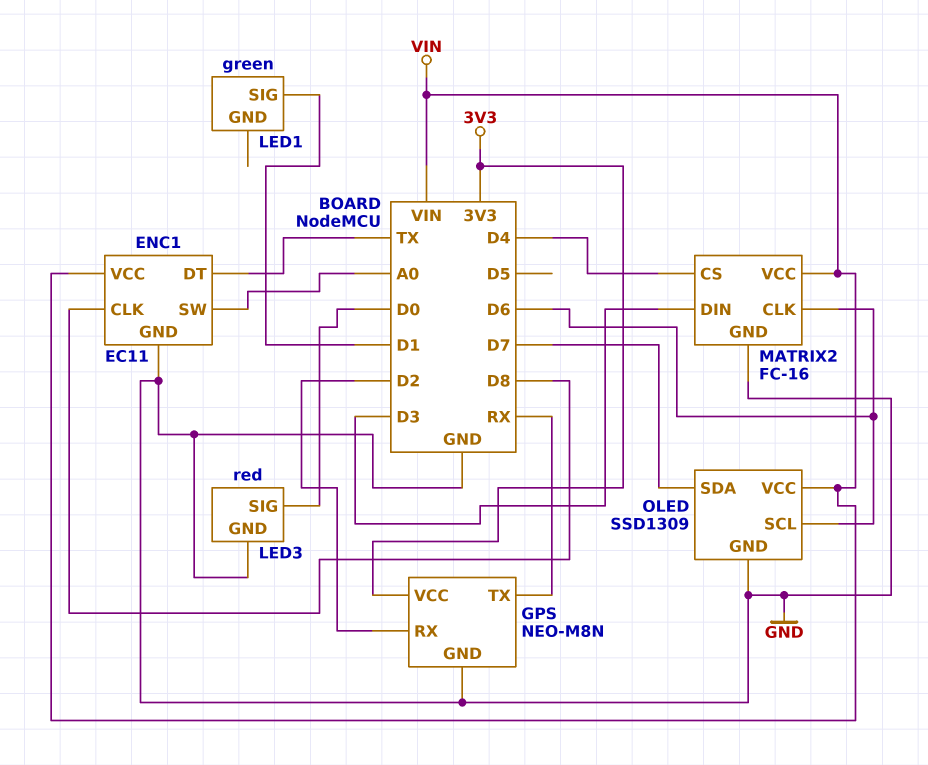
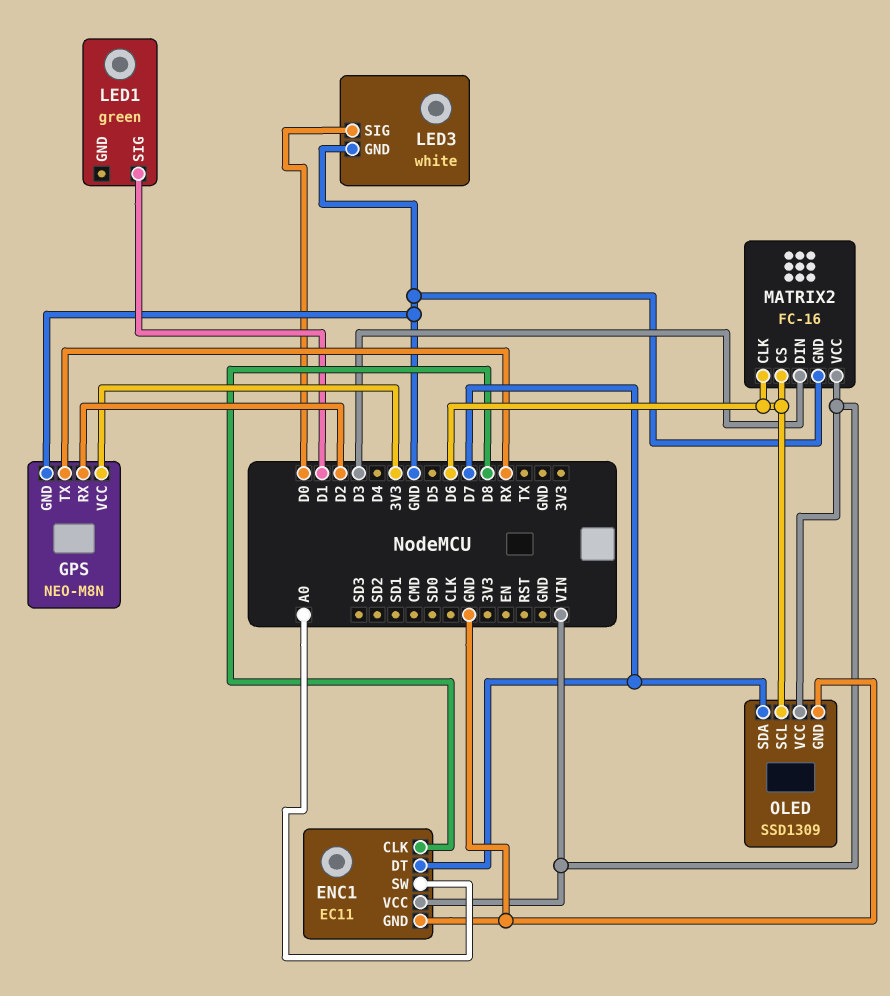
ENC1 pin DT: TX -> D7
LED3: red -> white
MATRIX2 pin CS: D4 -> D6

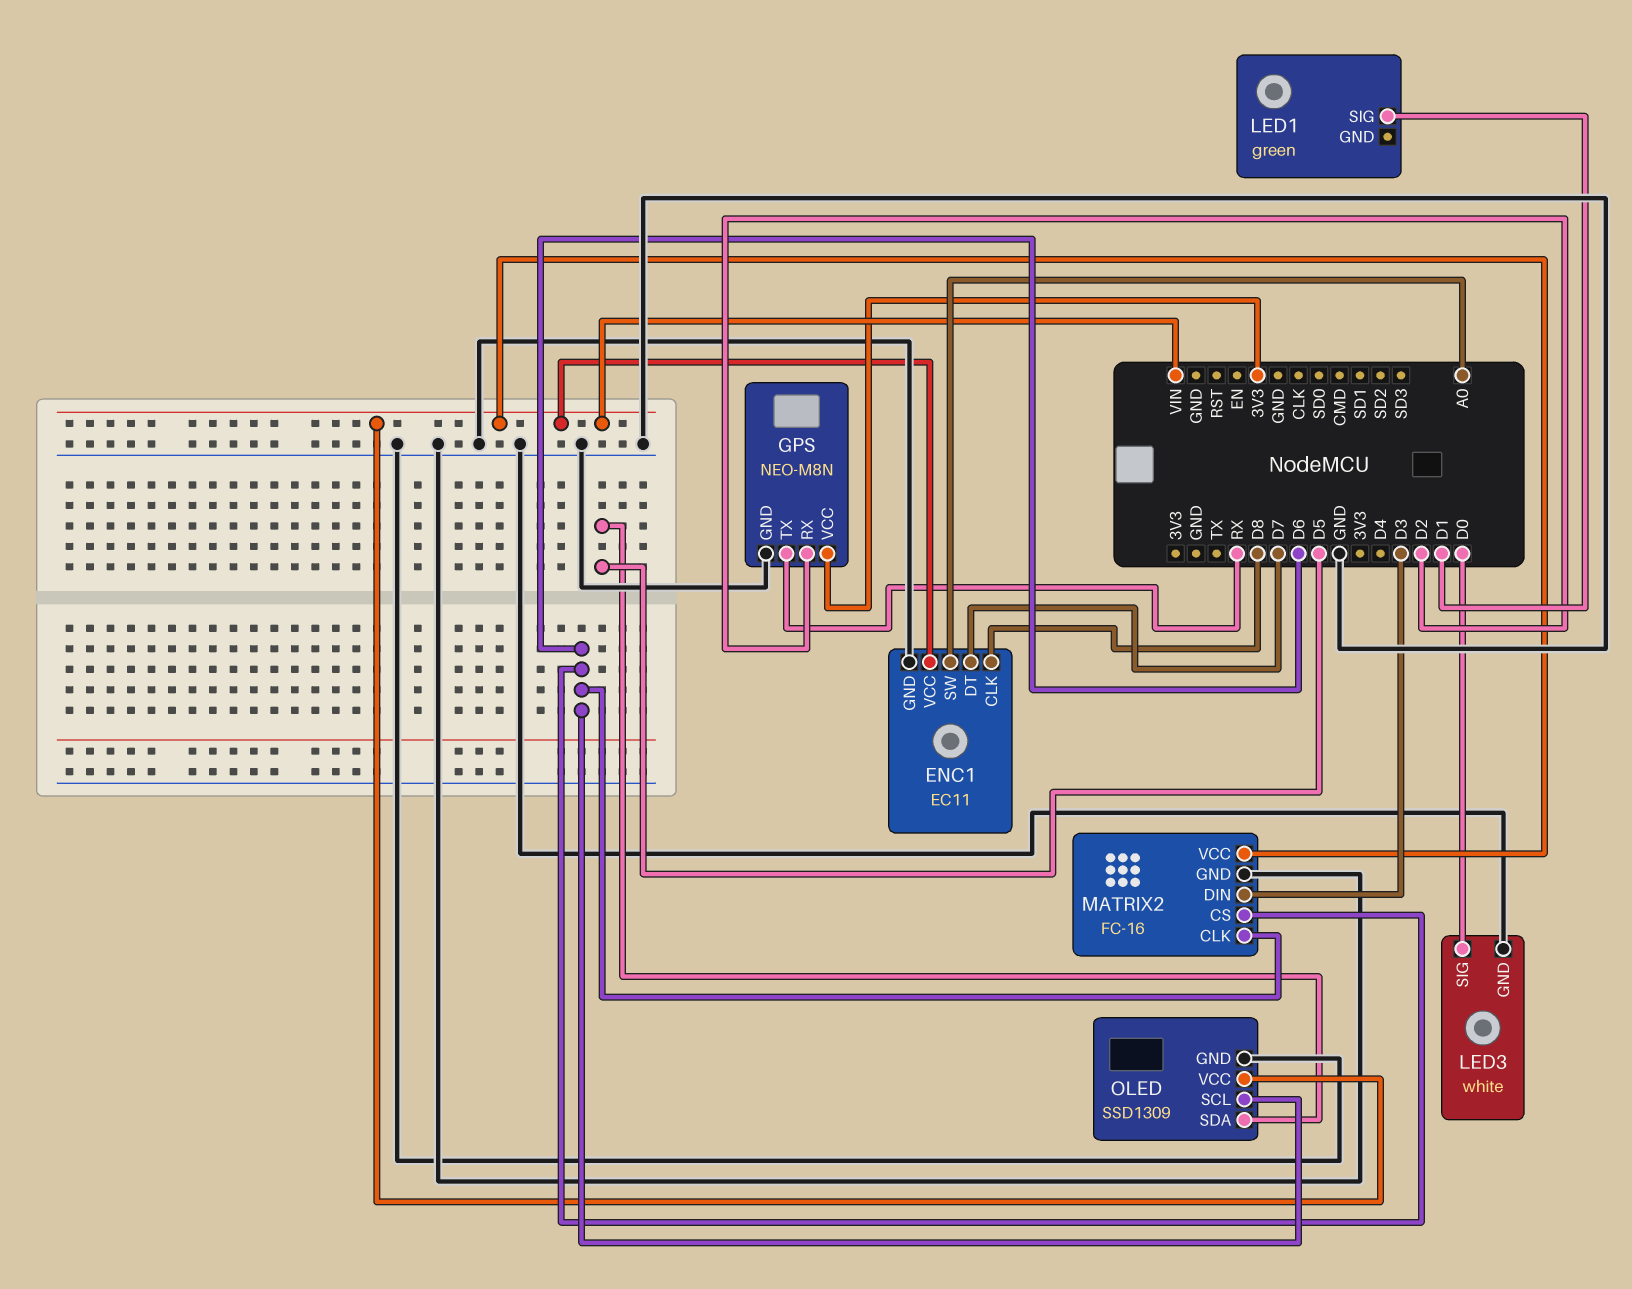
OLED pin SDA: D7 -> D5

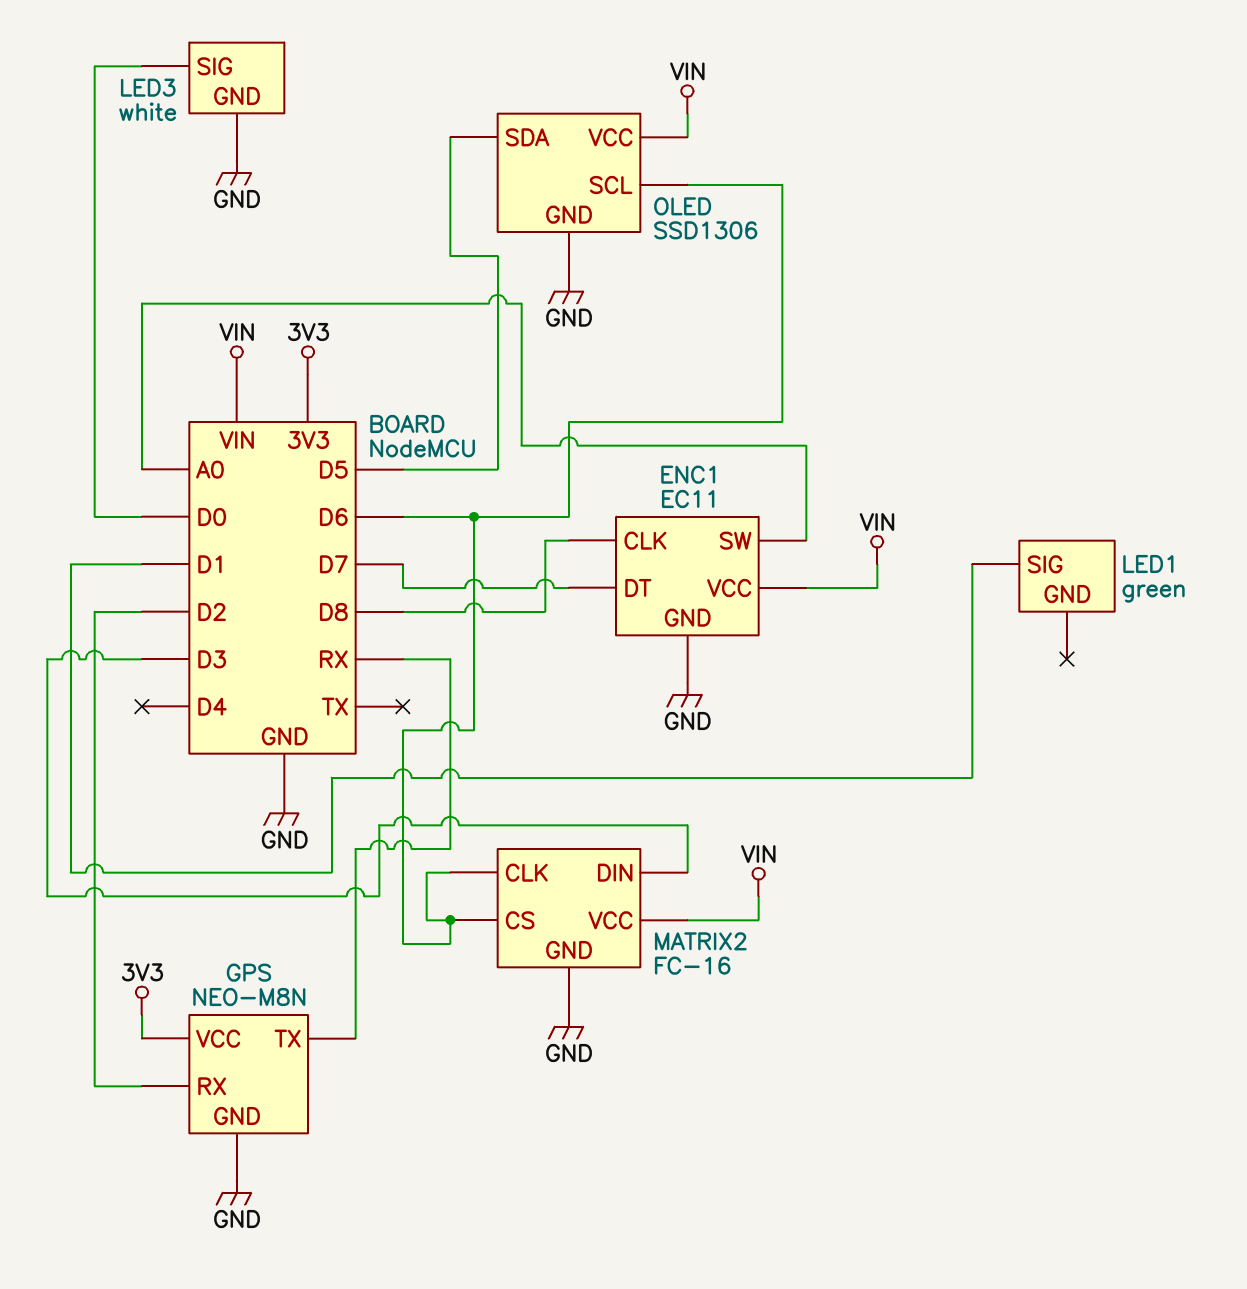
OLED: SSD1309 -> SSD1306

